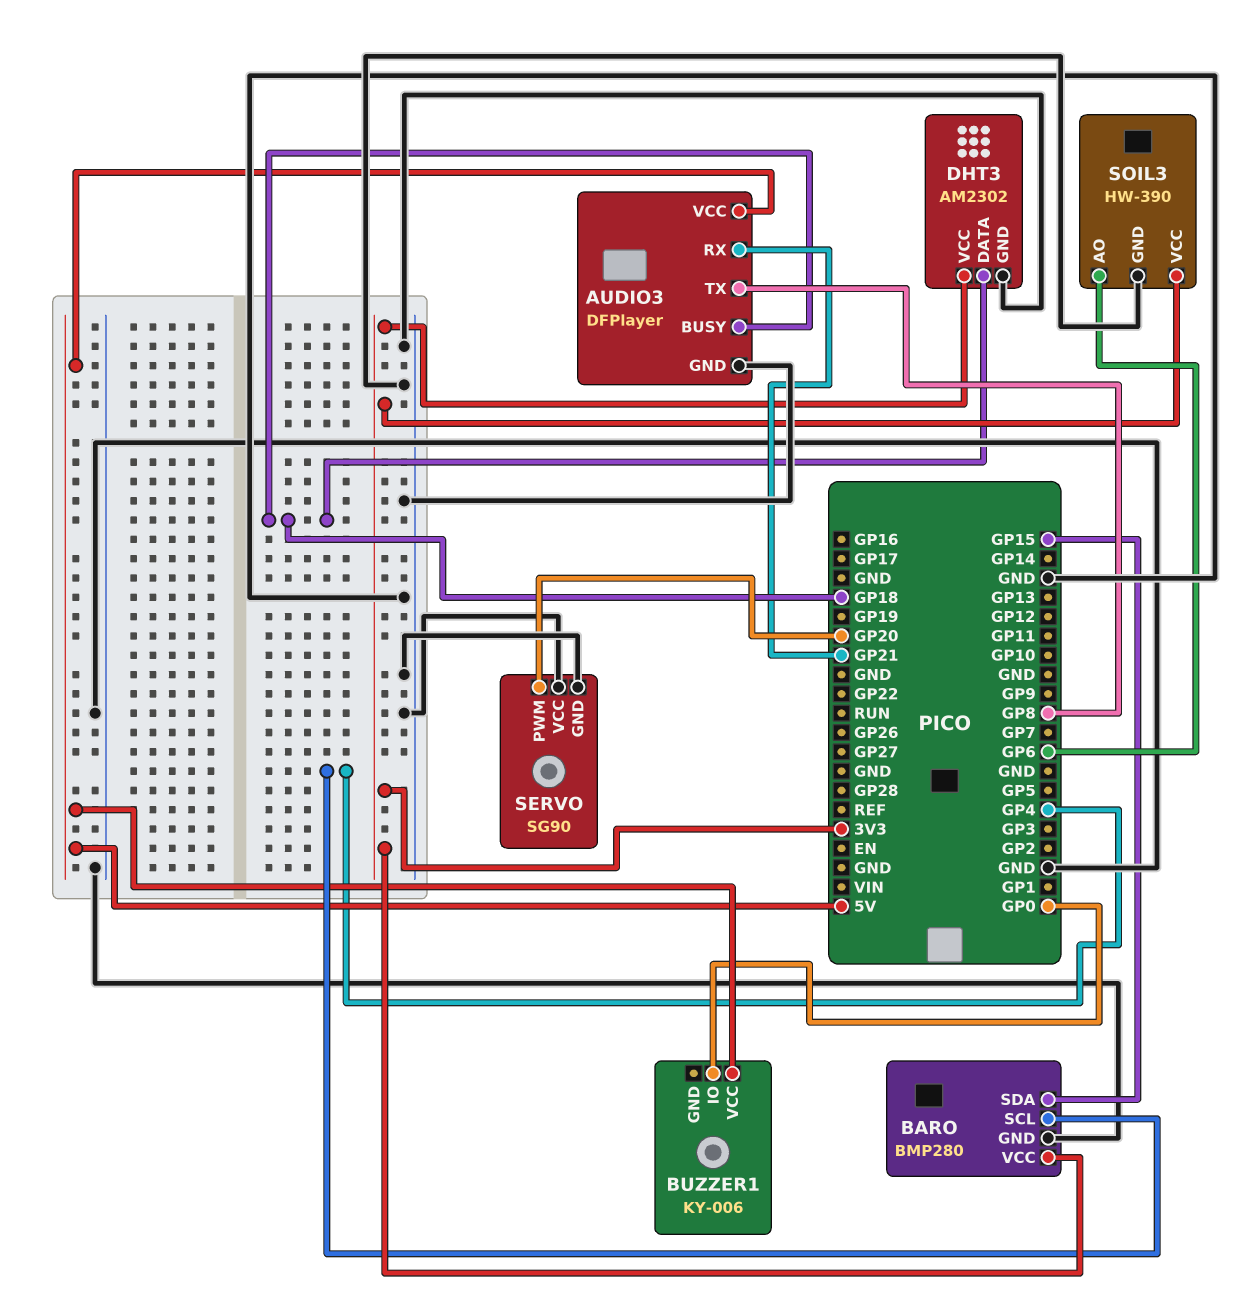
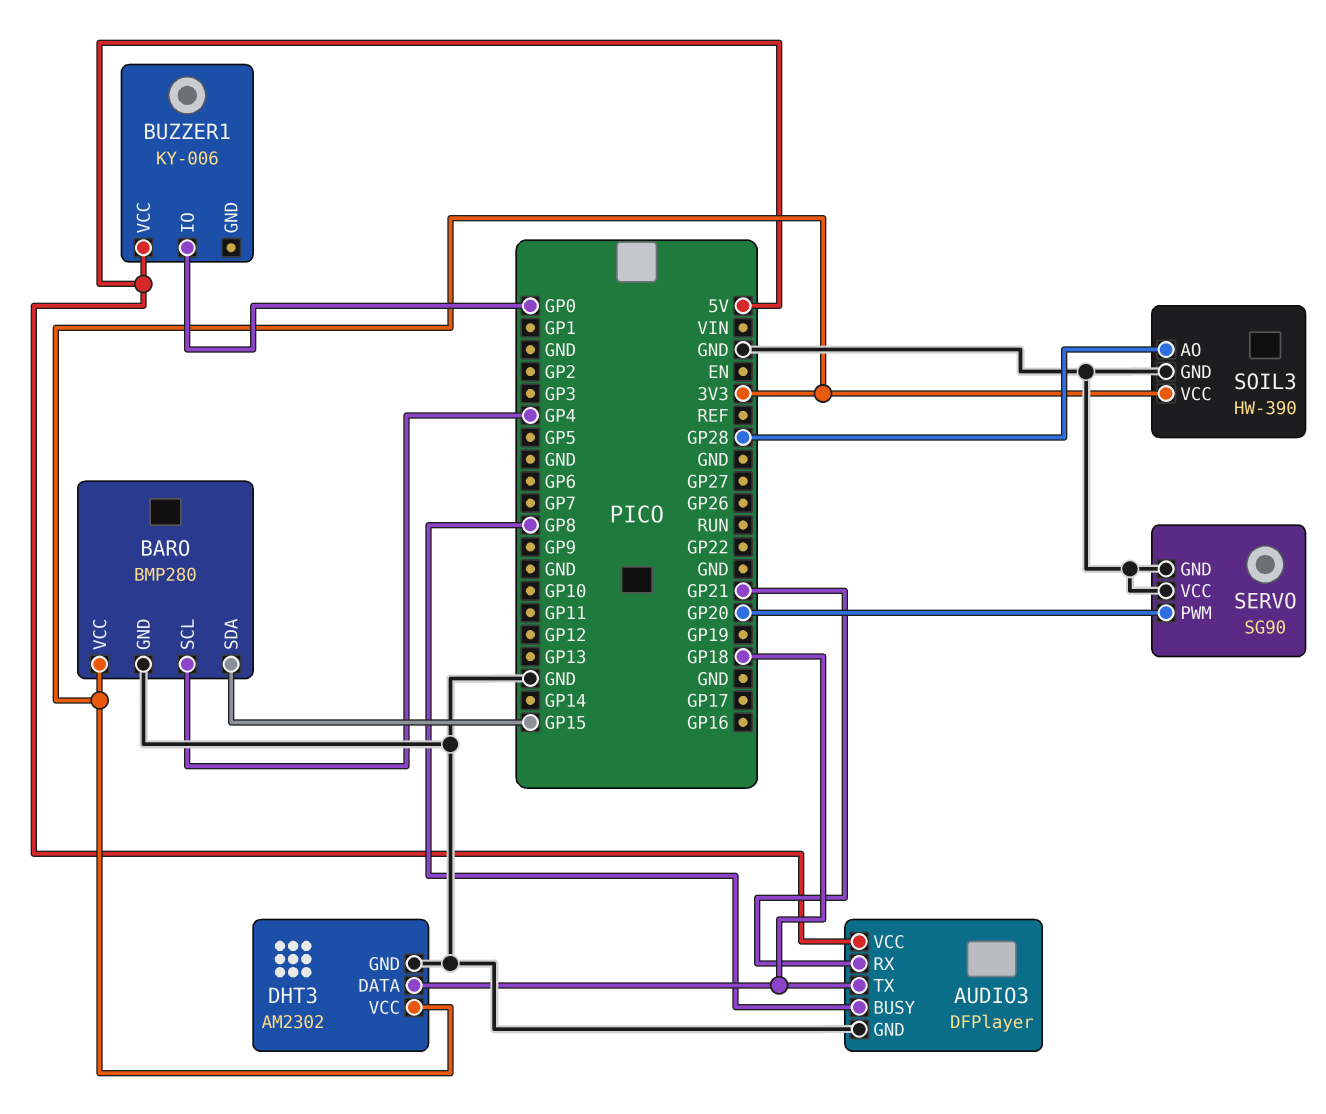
AUDIO3 pin BUSY: GP18 -> GP8
AUDIO3 pin TX: GP8 -> GP18
SOIL3 pin AO: GP6 -> GP28

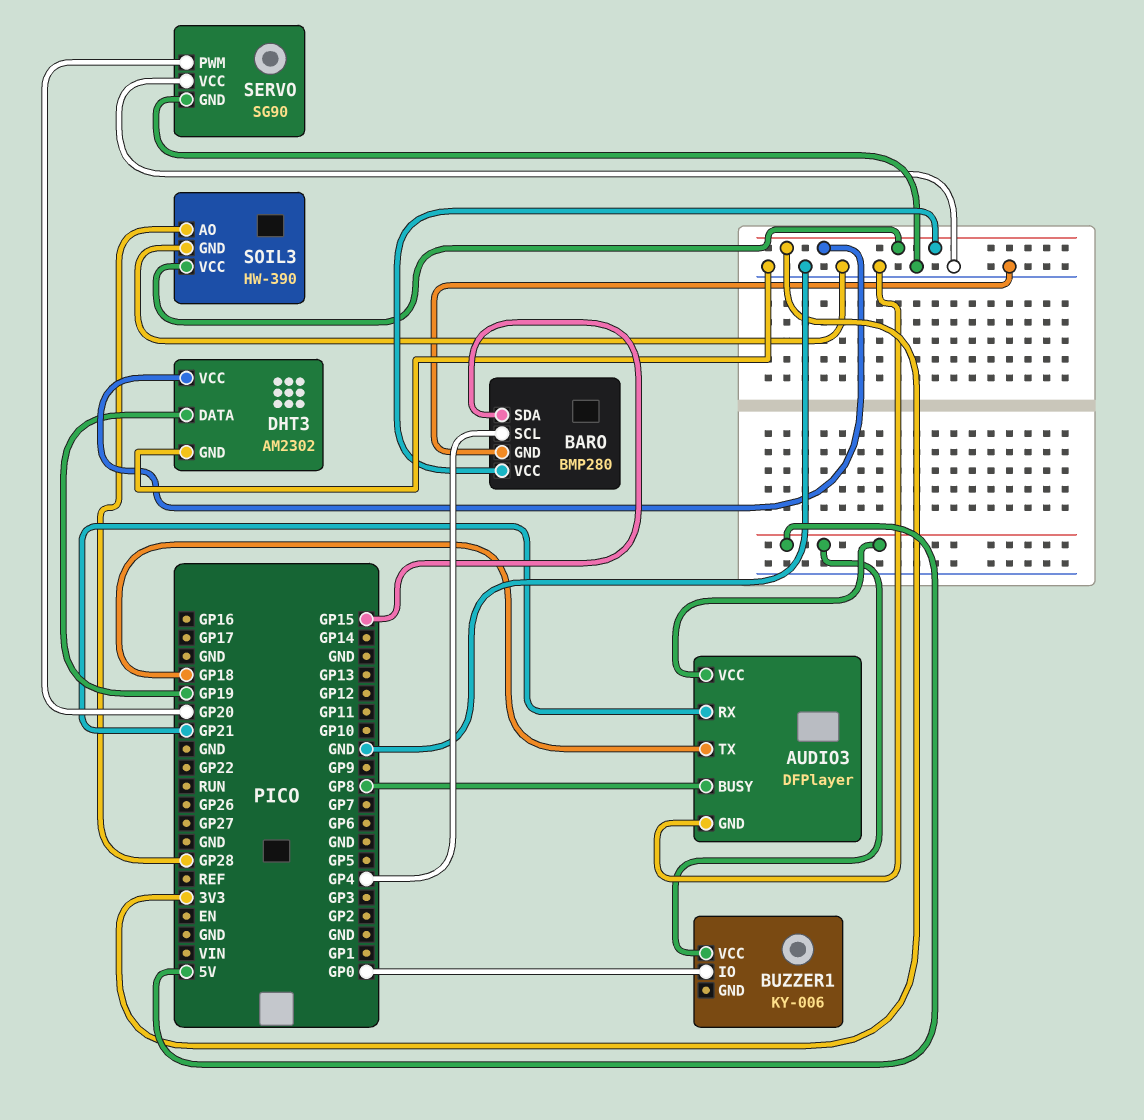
DHT3 pin DATA: GP18 -> GP19

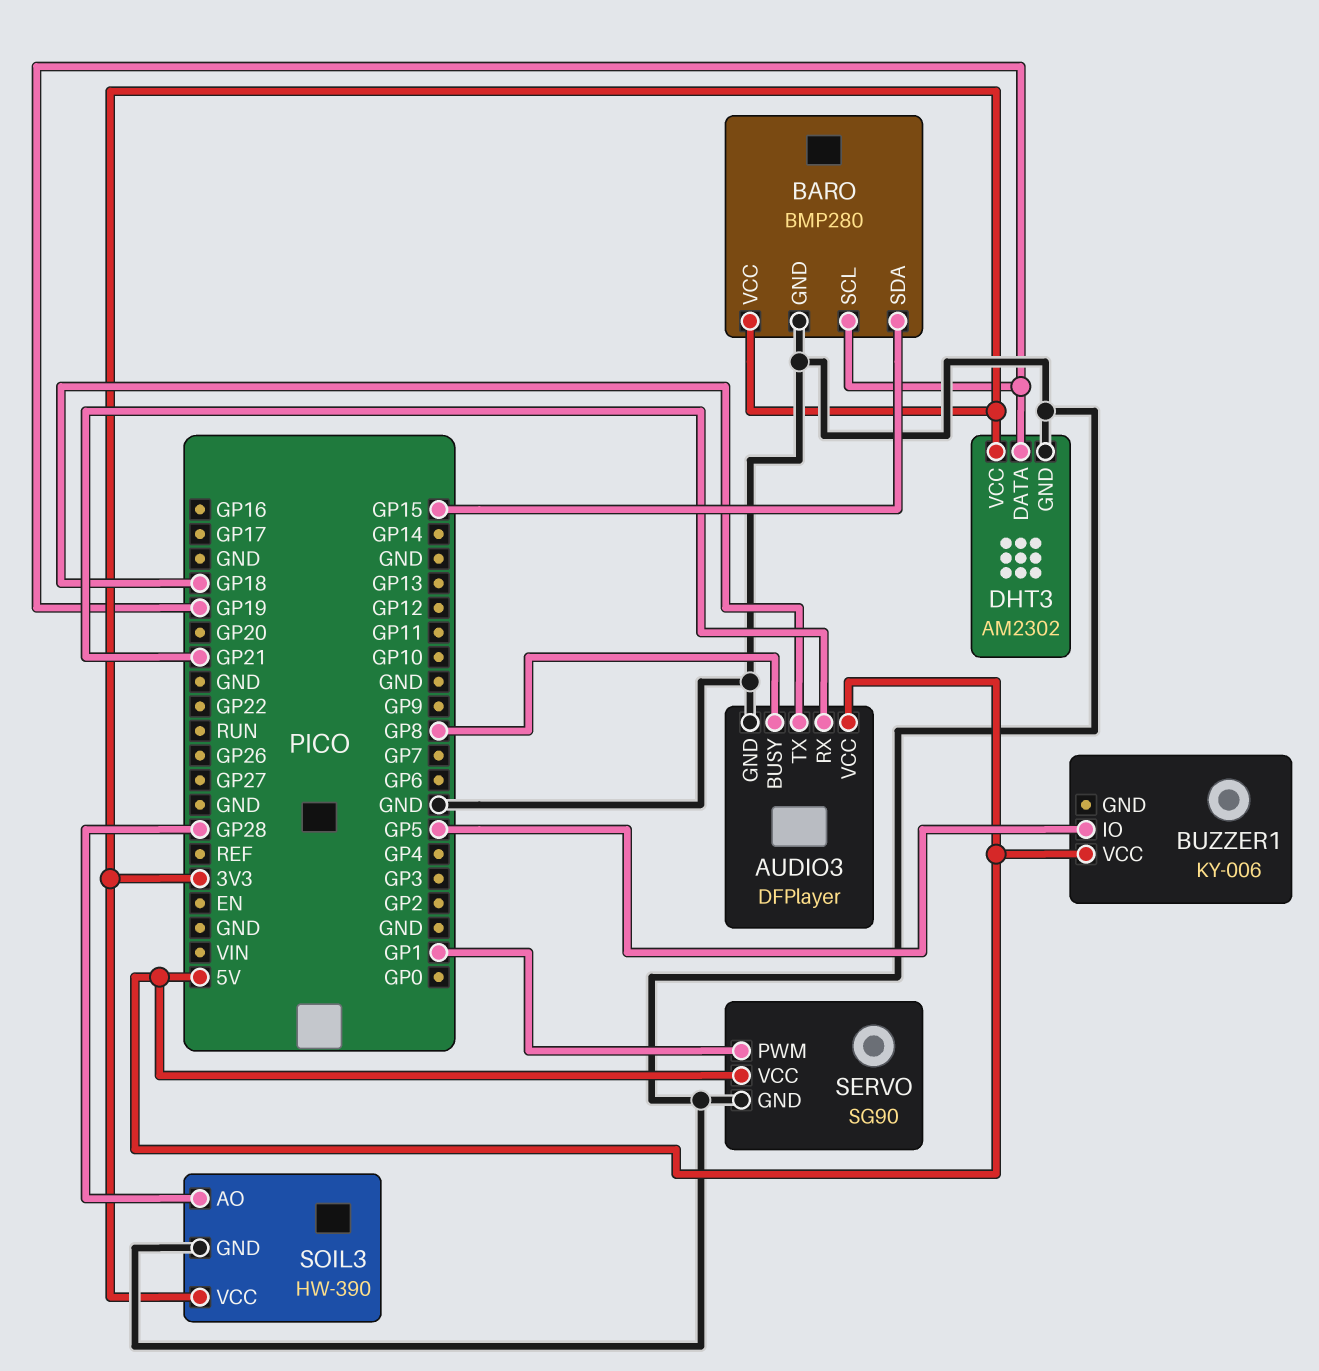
BARO pin SCL: GP4 -> GP19
BUZZER1 pin IO: GP0 -> GP5
SERVO pin PWM: GP20 -> GP1
SERVO pin VCC: GND -> 5V

